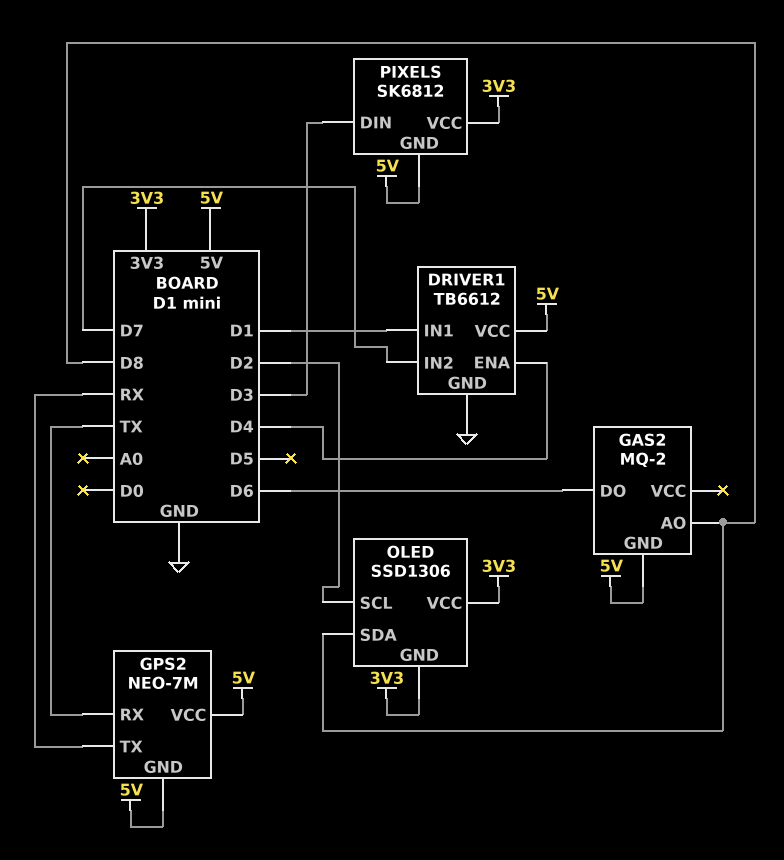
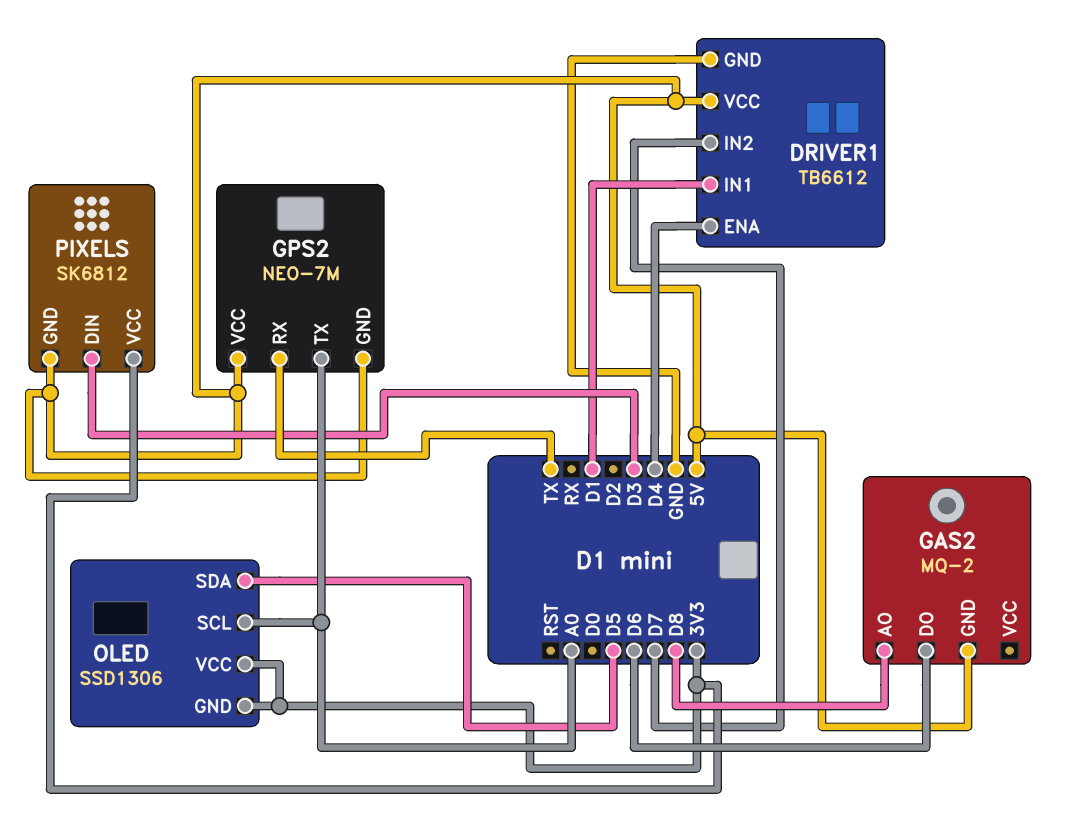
GPS2 pin TX: RX -> A0
OLED pin SCL: D2 -> A0
OLED pin SDA: D8 -> D5

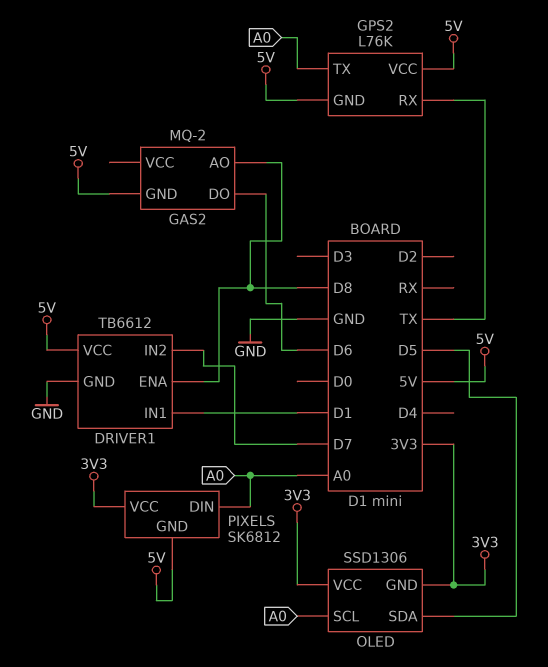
DRIVER1 pin ENA: D4 -> D8
GPS2: NEO-7M -> L76K
PIXELS pin DIN: D3 -> A0

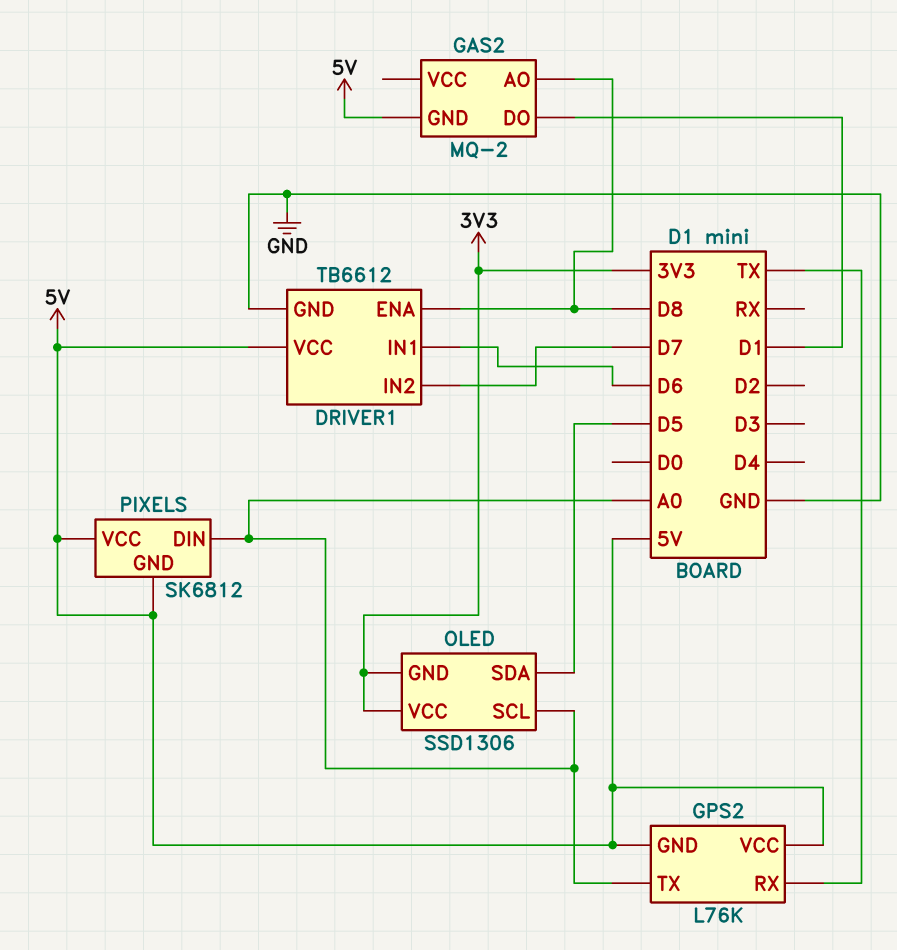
DRIVER1 pin IN1: D1 -> D6
GAS2 pin DO: D6 -> D1
PIXELS pin VCC: 3V3 -> 5V

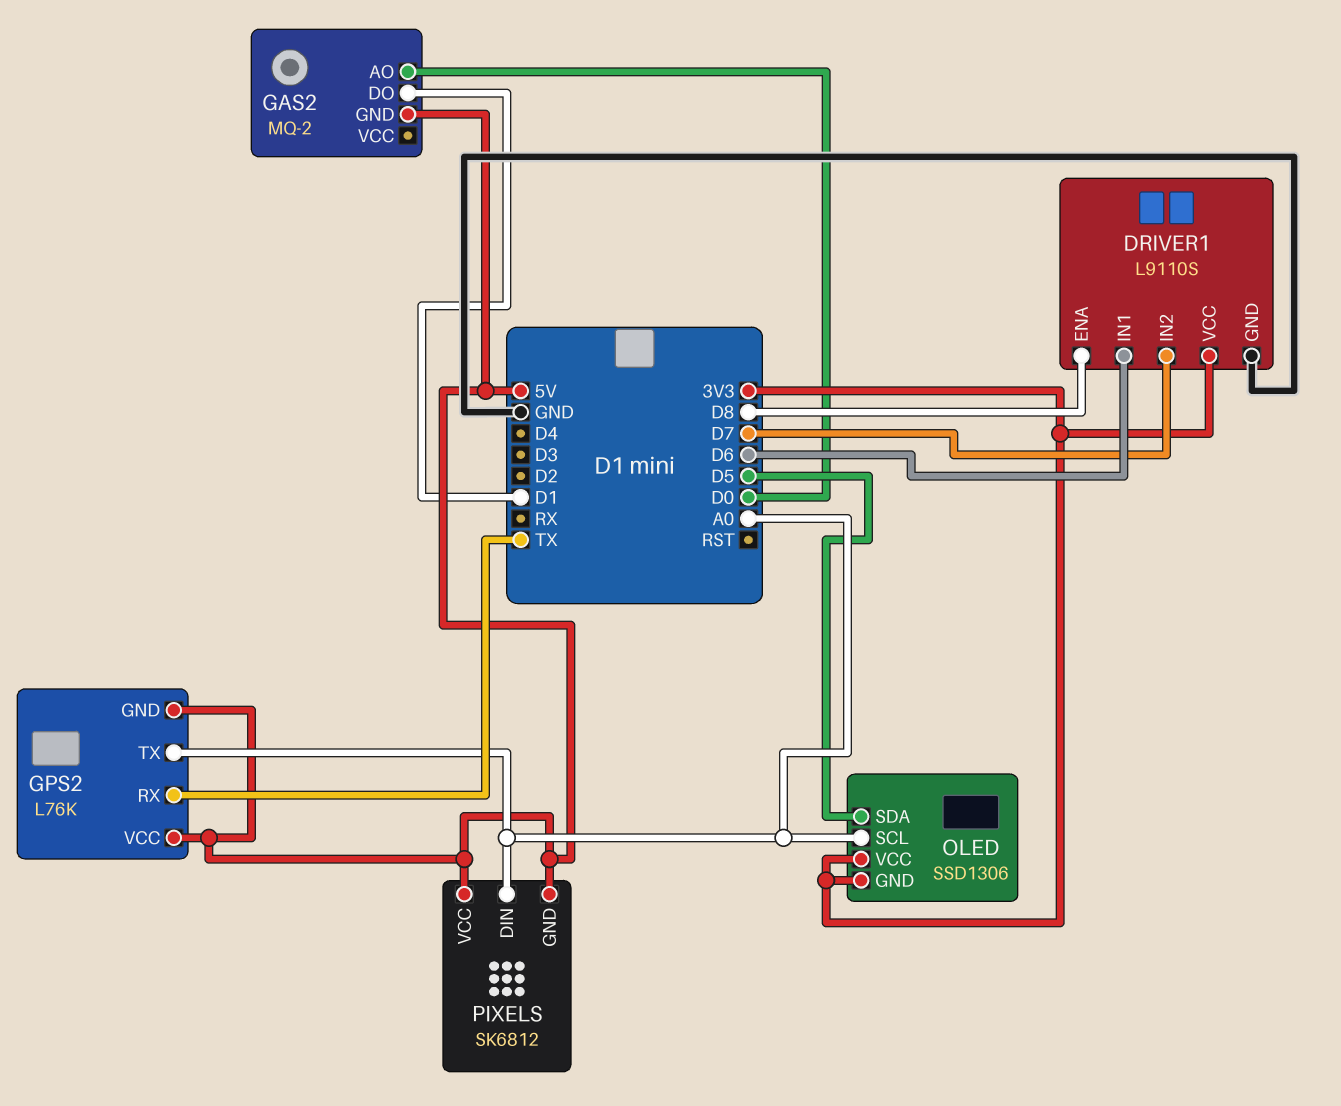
DRIVER1: TB6612 -> L9110S
DRIVER1 pin VCC: 5V -> 3V3
GAS2 pin AO: D8 -> D0

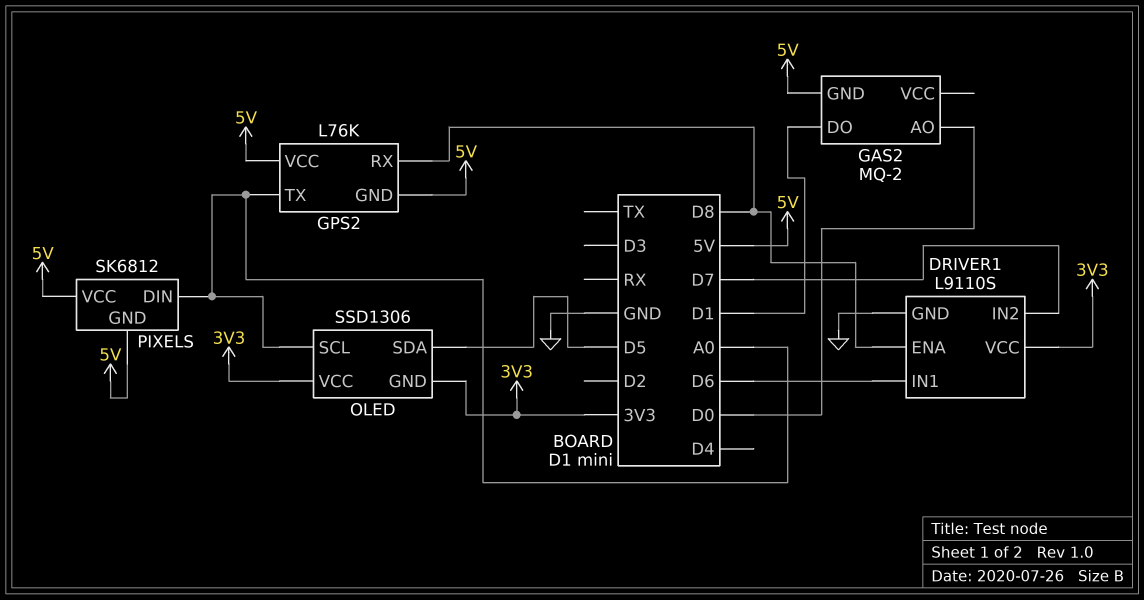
GPS2 pin RX: TX -> D8

